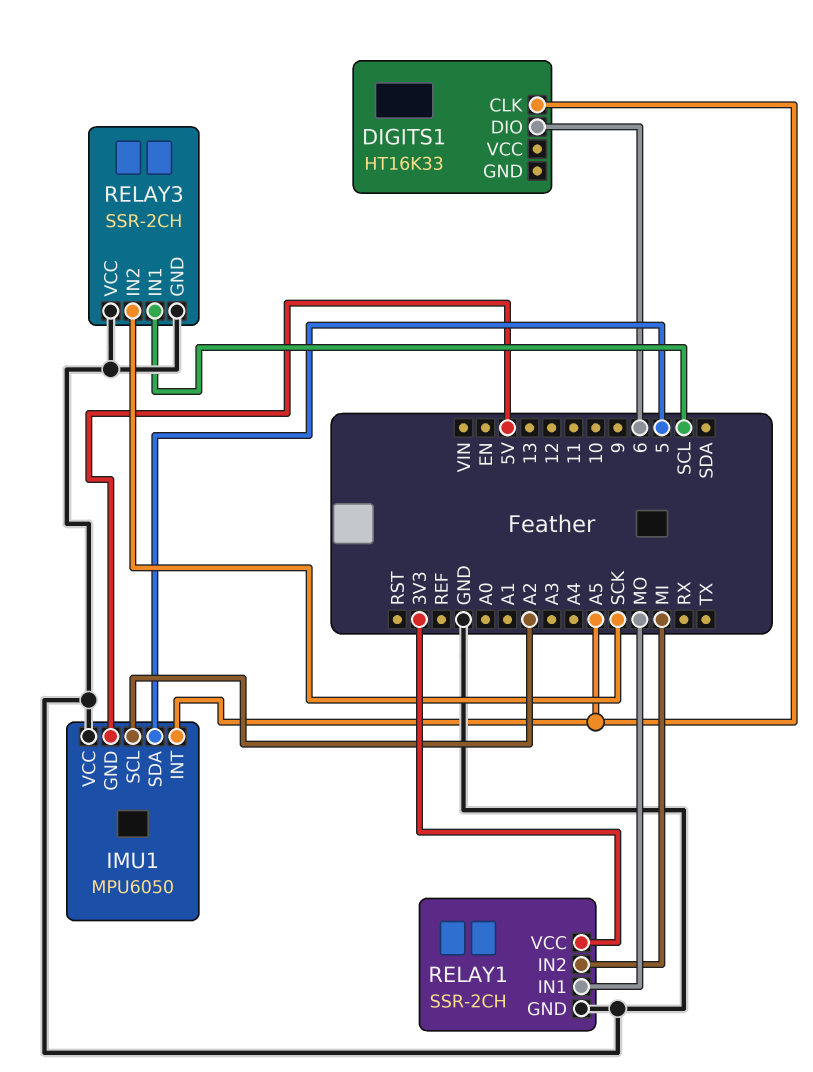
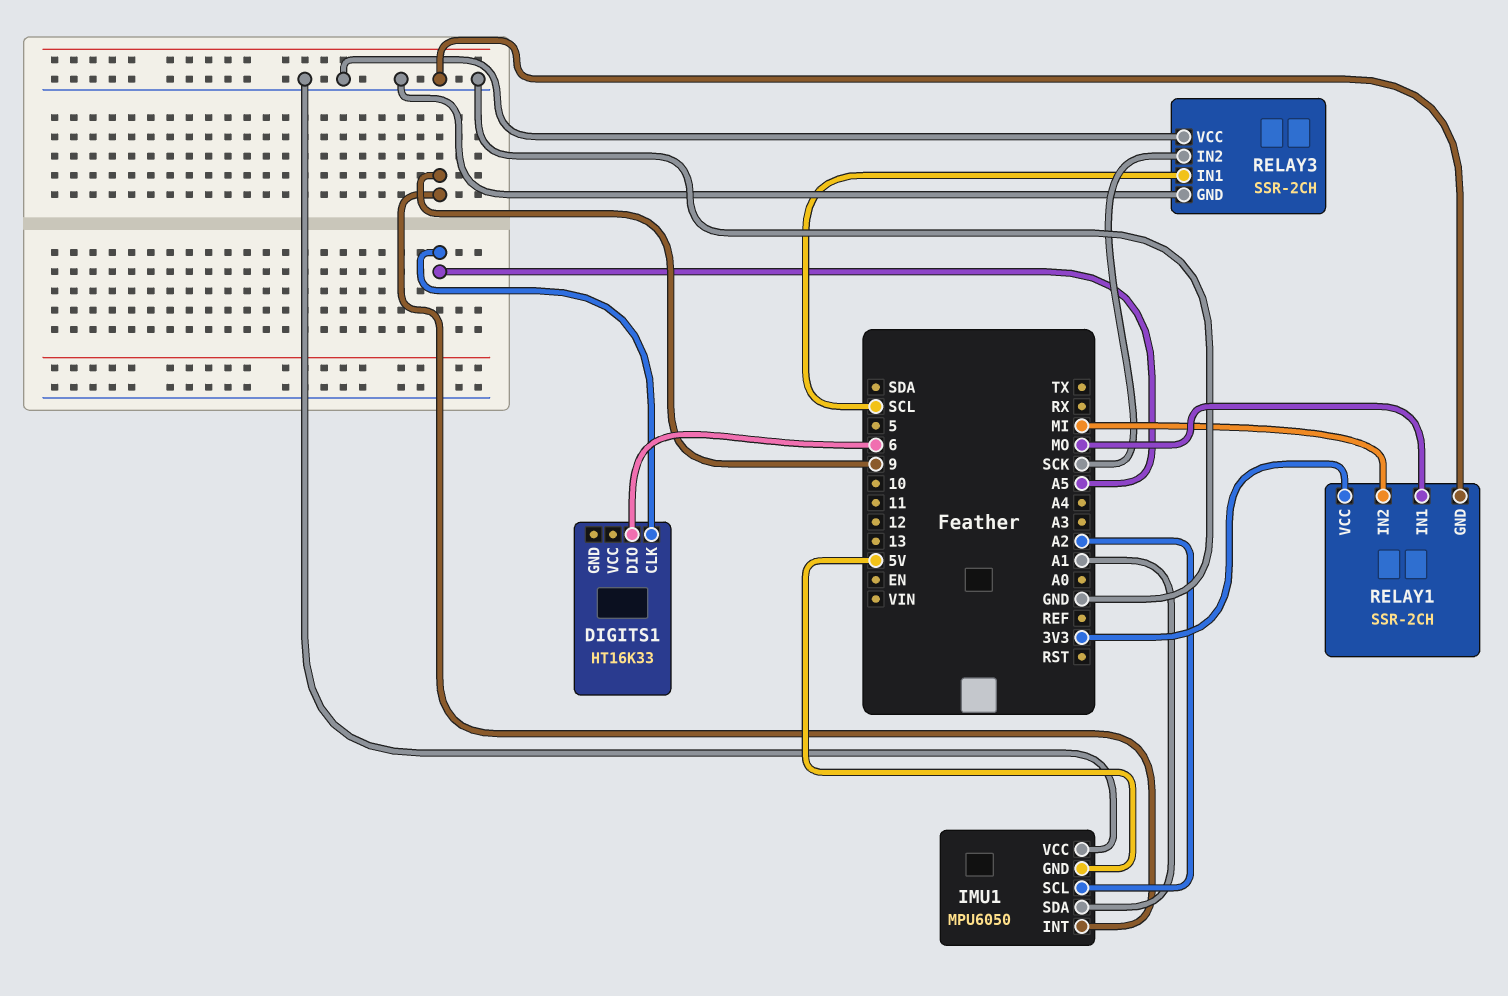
IMU1 pin INT: A5 -> 9
IMU1 pin SDA: 5 -> A1

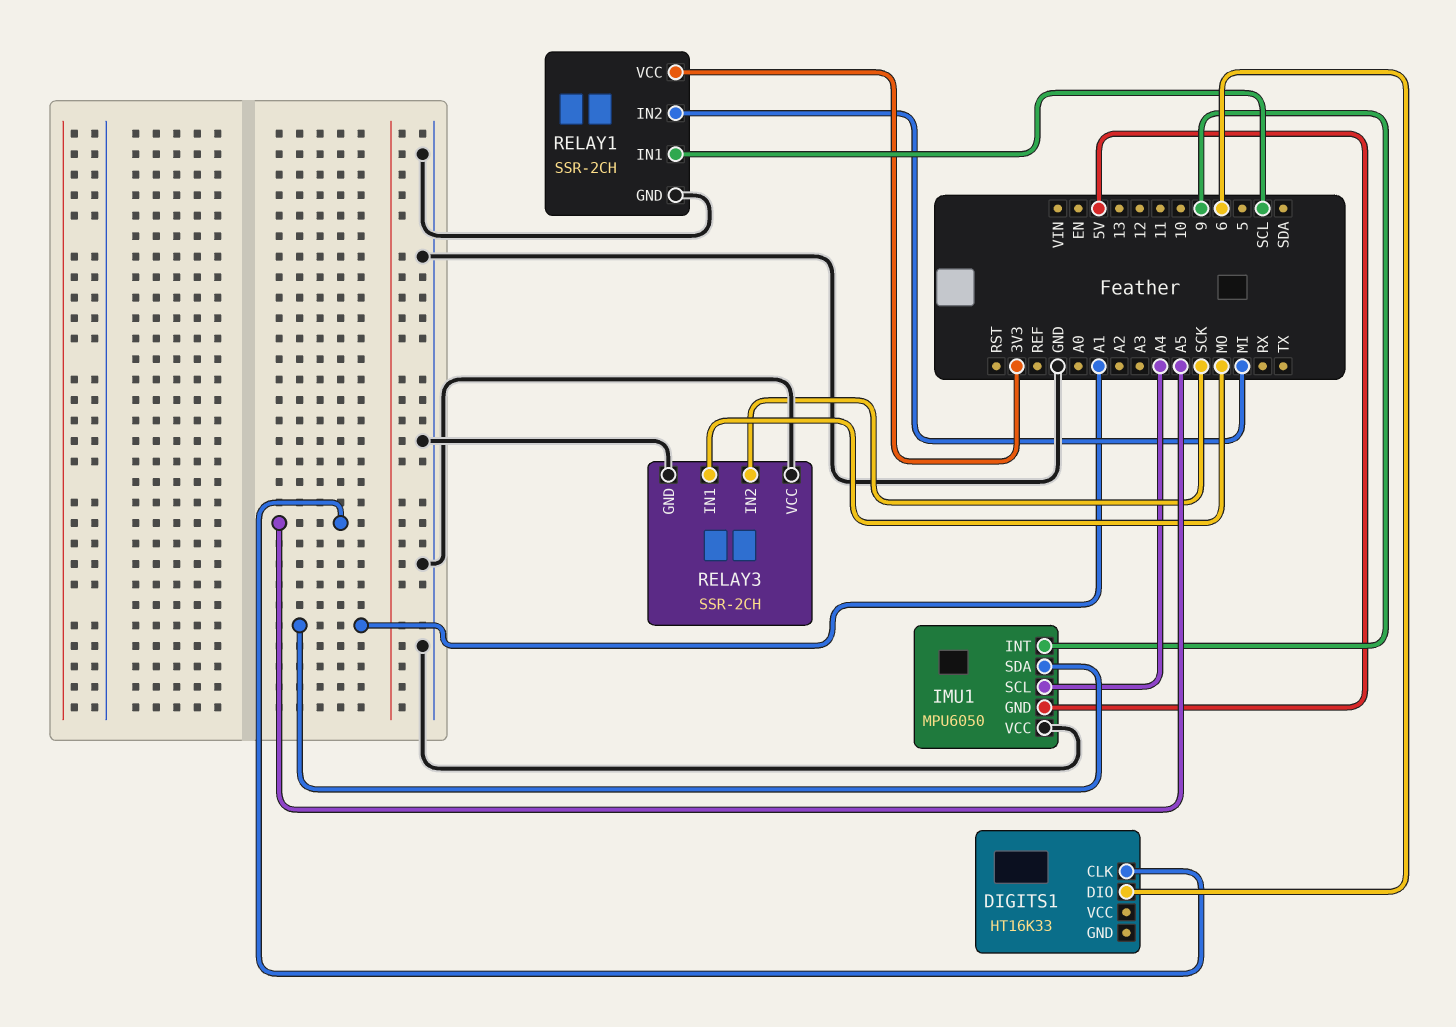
IMU1 pin SCL: A2 -> A4
RELAY1 pin IN1: MO -> SCL
RELAY3 pin IN1: SCL -> MO

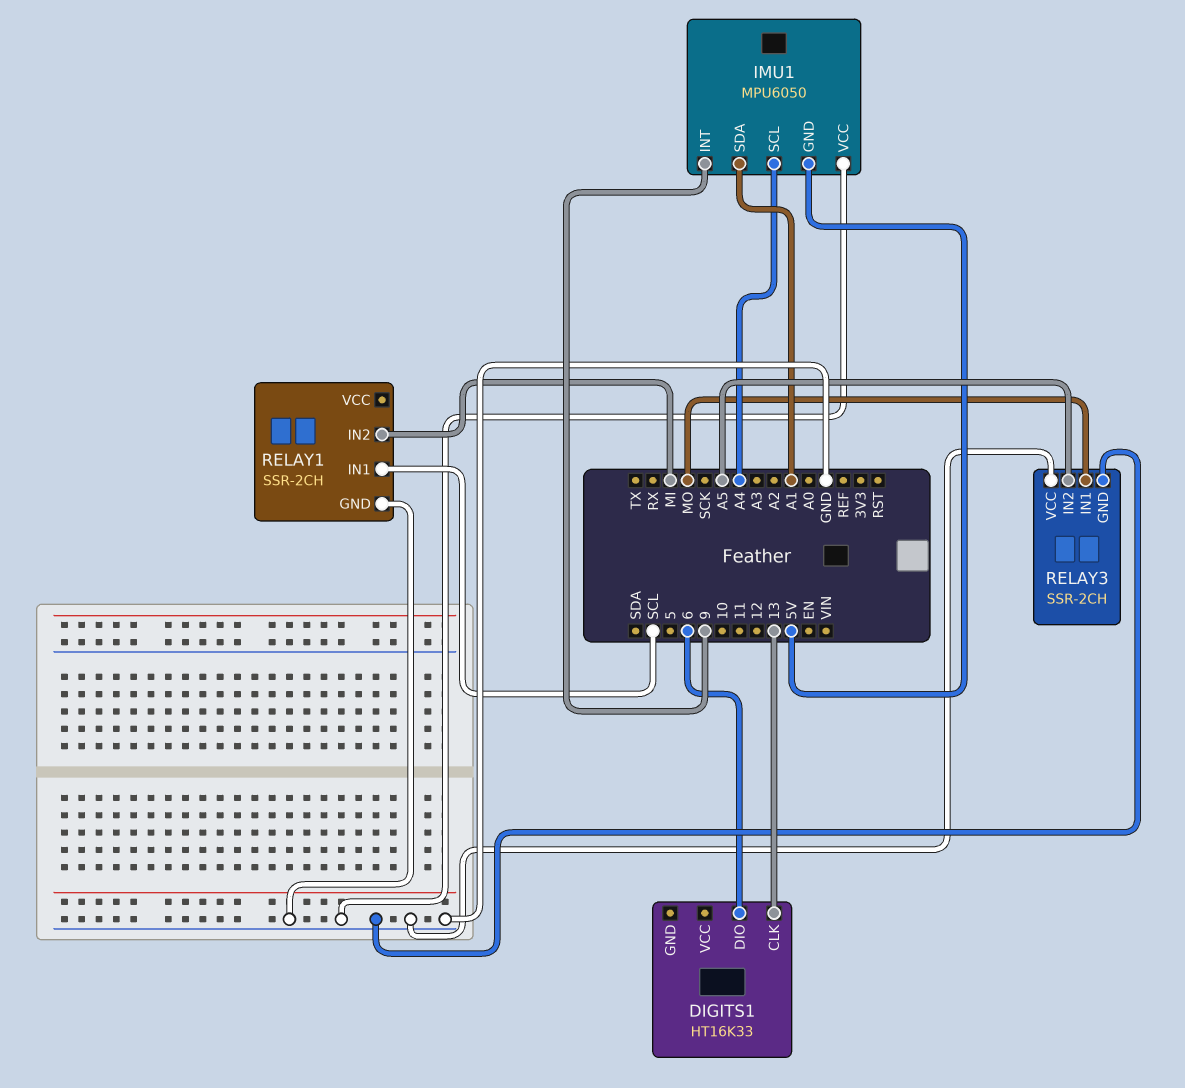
DIGITS1 pin CLK: A5 -> 13
RELAY1 pin VCC: 3V3 -> none
RELAY3 pin IN2: SCK -> A5

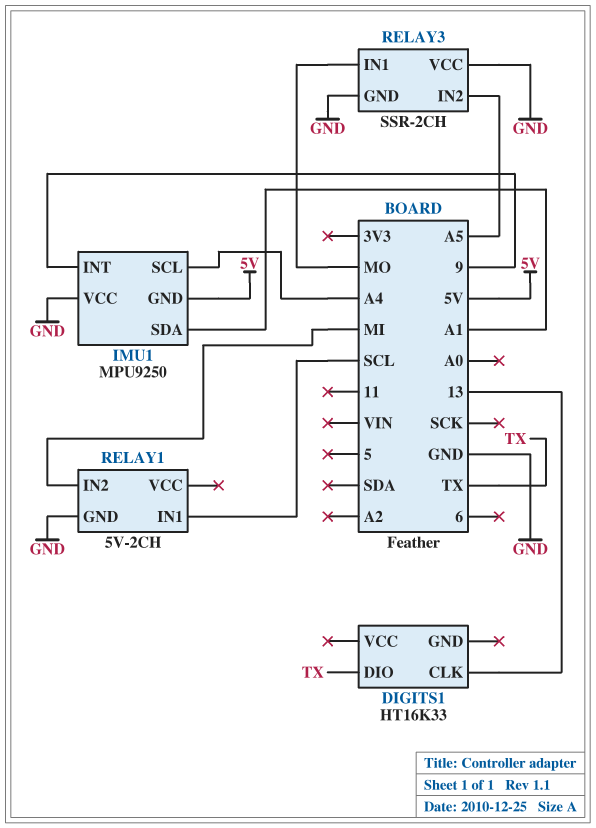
DIGITS1 pin DIO: 6 -> TX
IMU1: MPU6050 -> MPU9250
RELAY1: SSR-2CH -> 5V-2CH

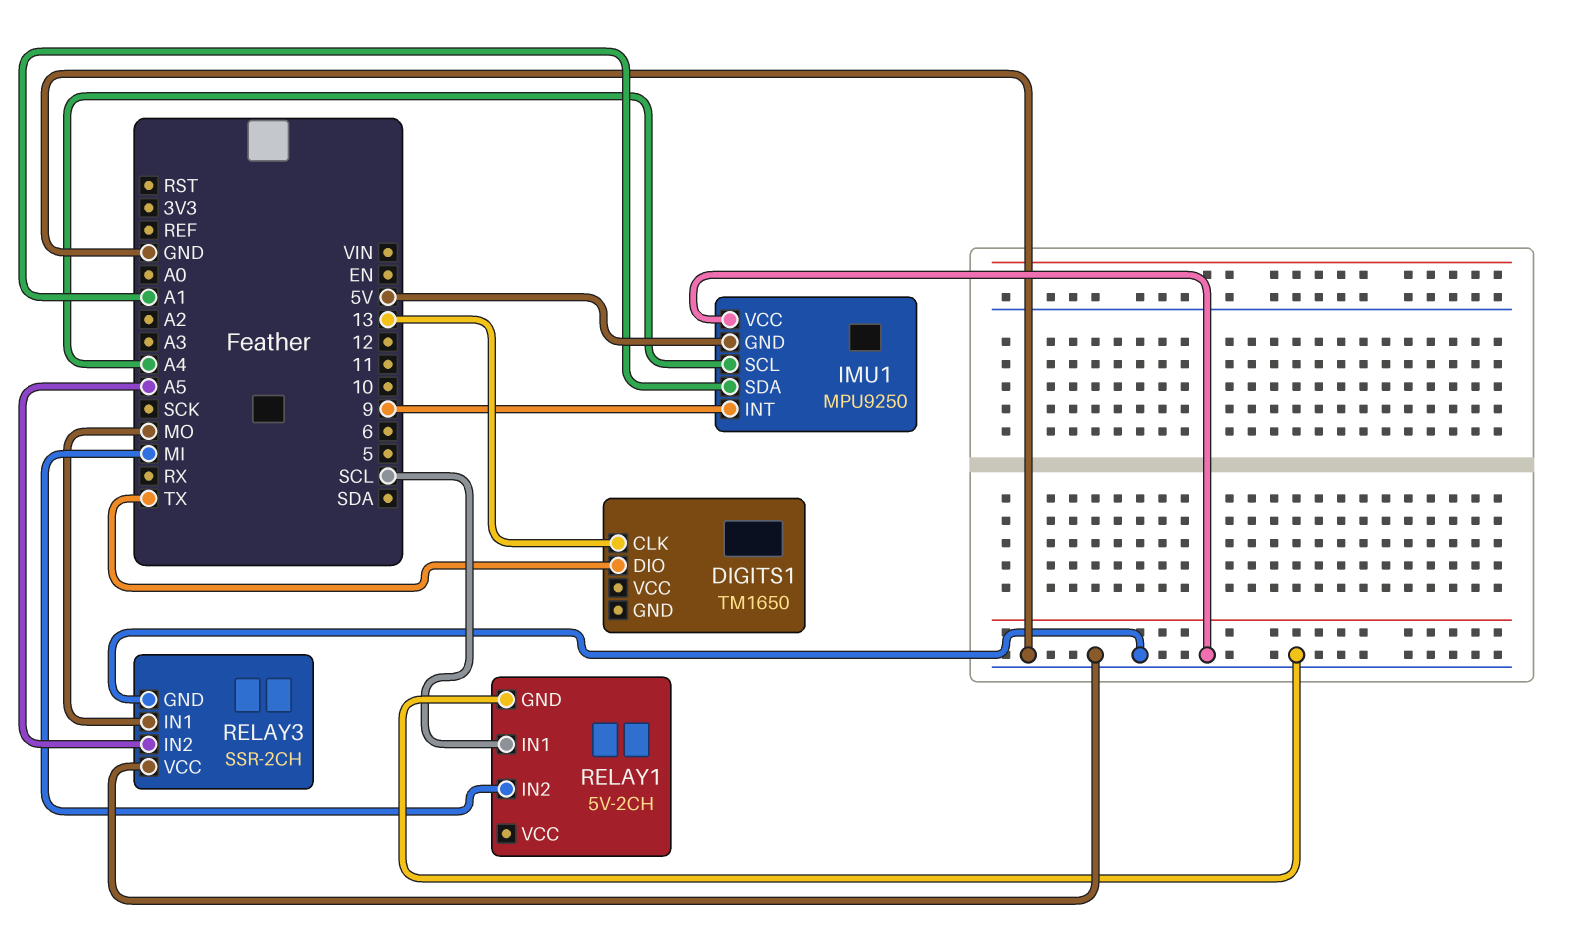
DIGITS1: HT16K33 -> TM1650

